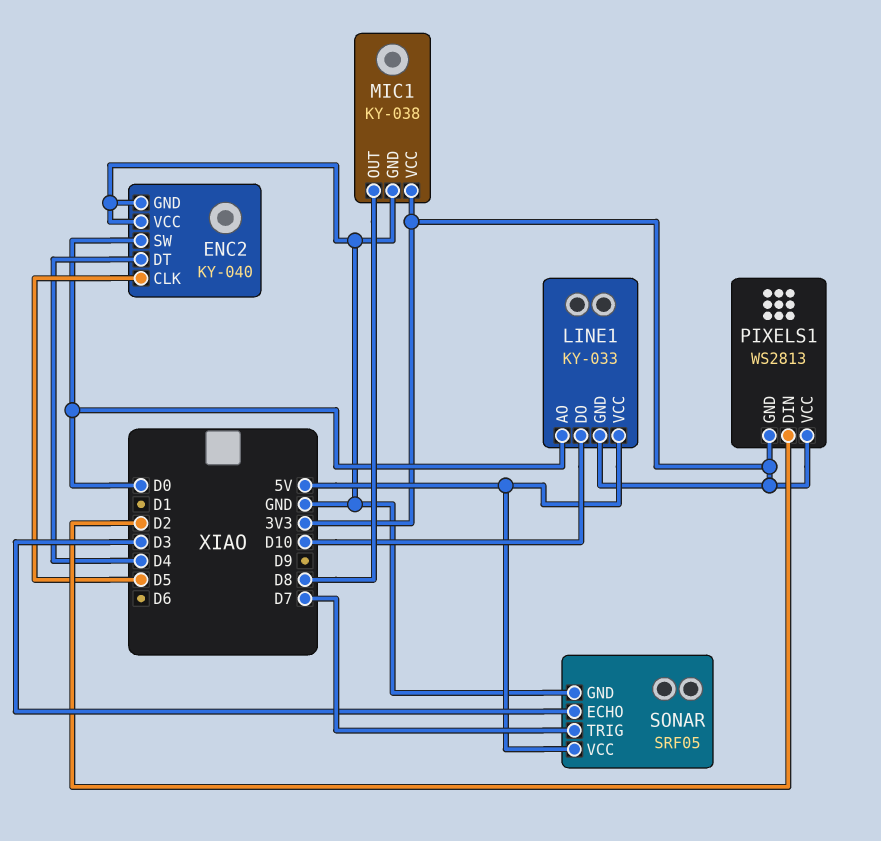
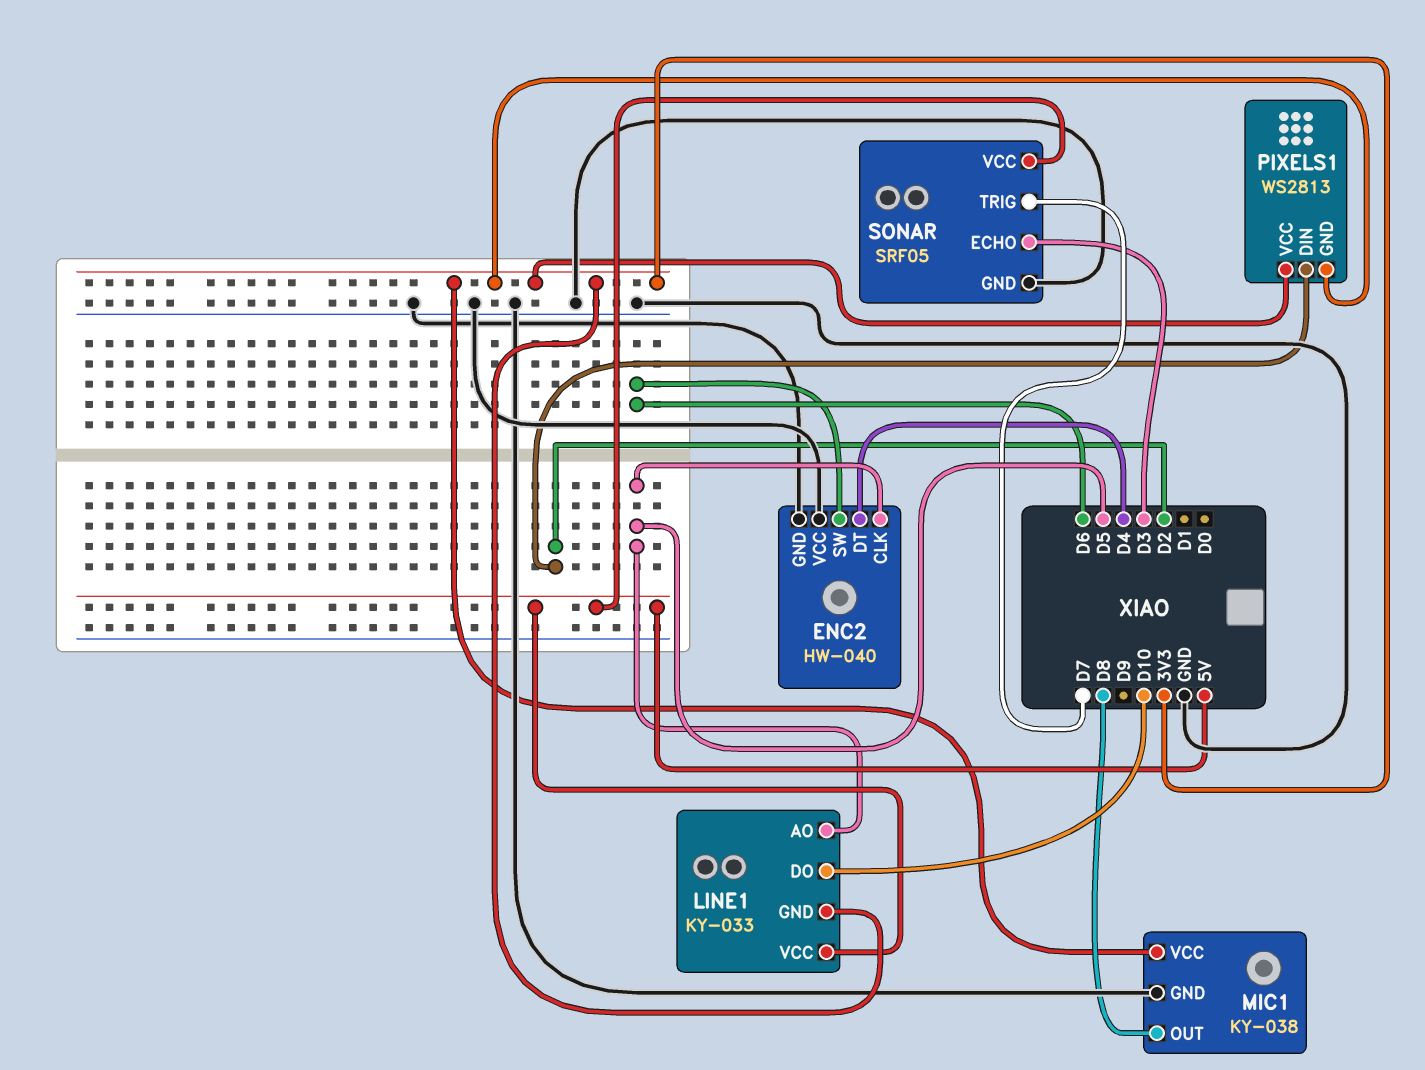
ENC2: KY-040 -> HW-040
ENC2 pin SW: D0 -> D6
LINE1 pin AO: D0 -> D5

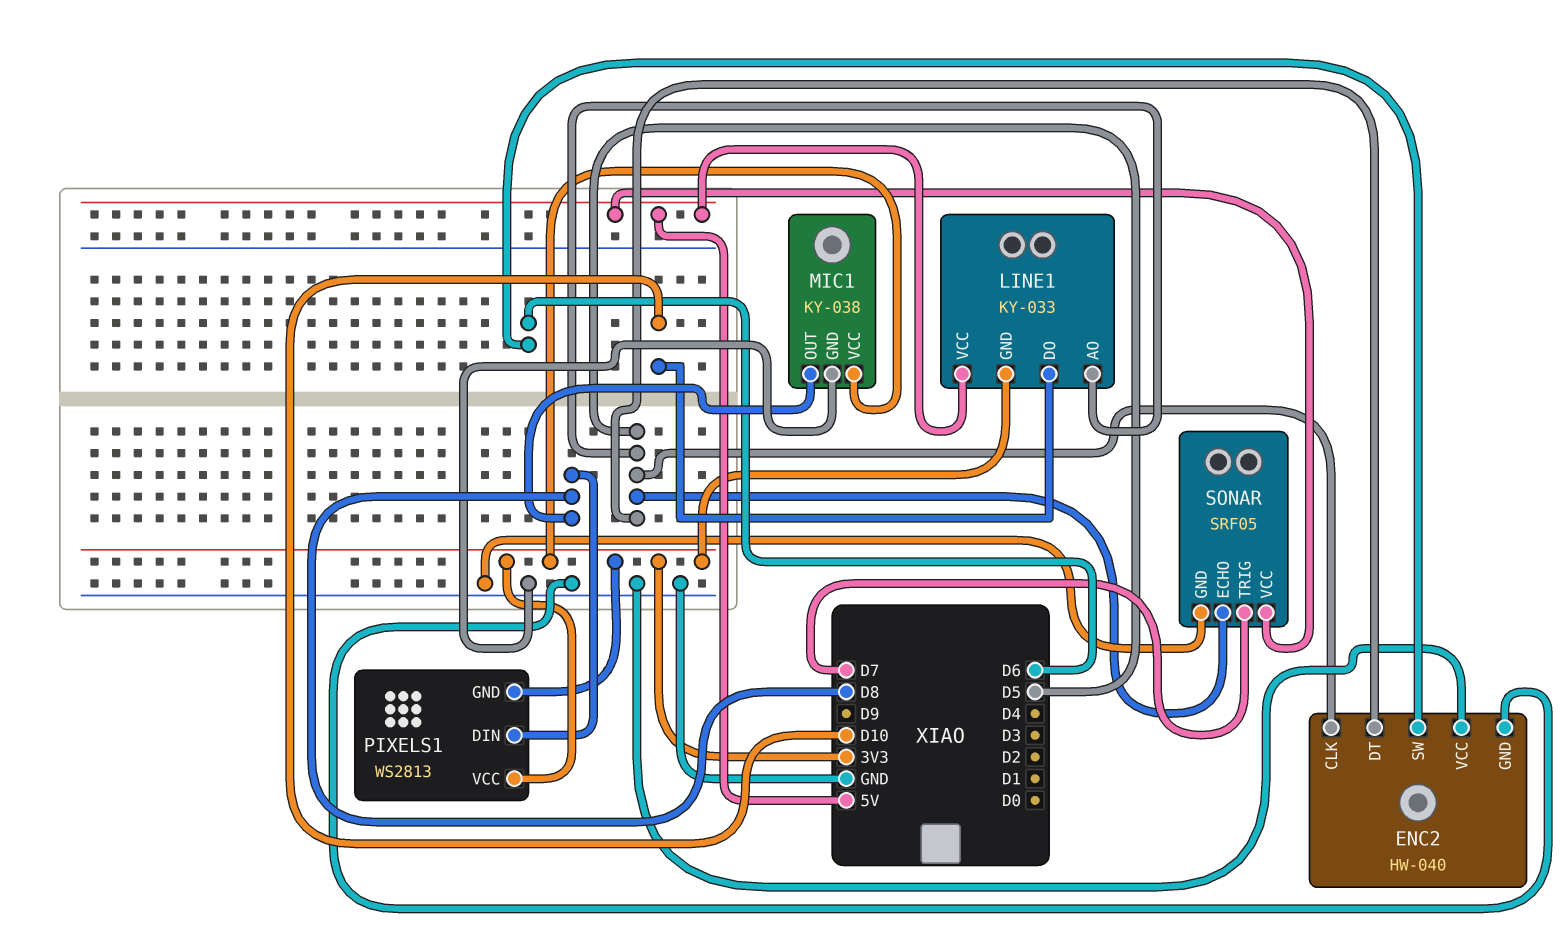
ENC2 pin DT: D4 -> D5
PIXELS1 pin DIN: D2 -> D8
SONAR pin ECHO: D3 -> D5

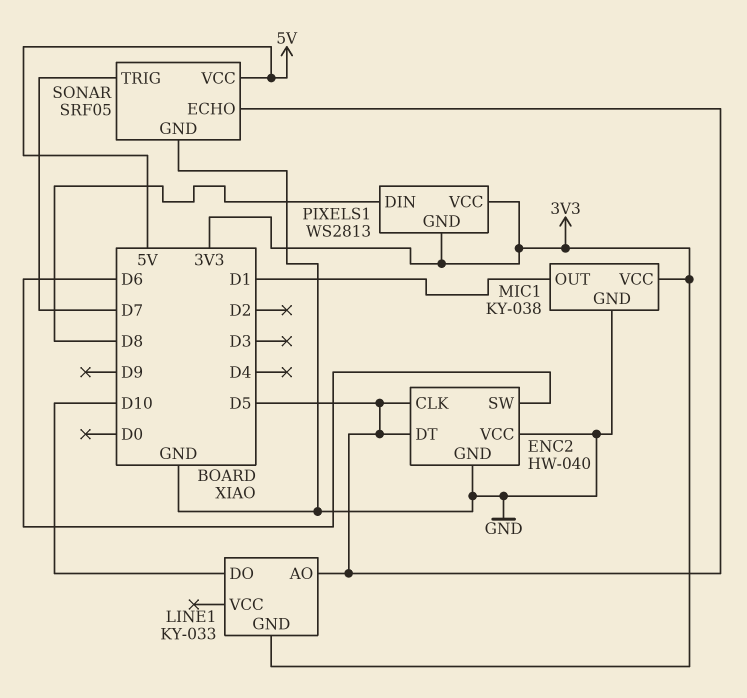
LINE1 pin VCC: 5V -> none
MIC1 pin OUT: D8 -> D1

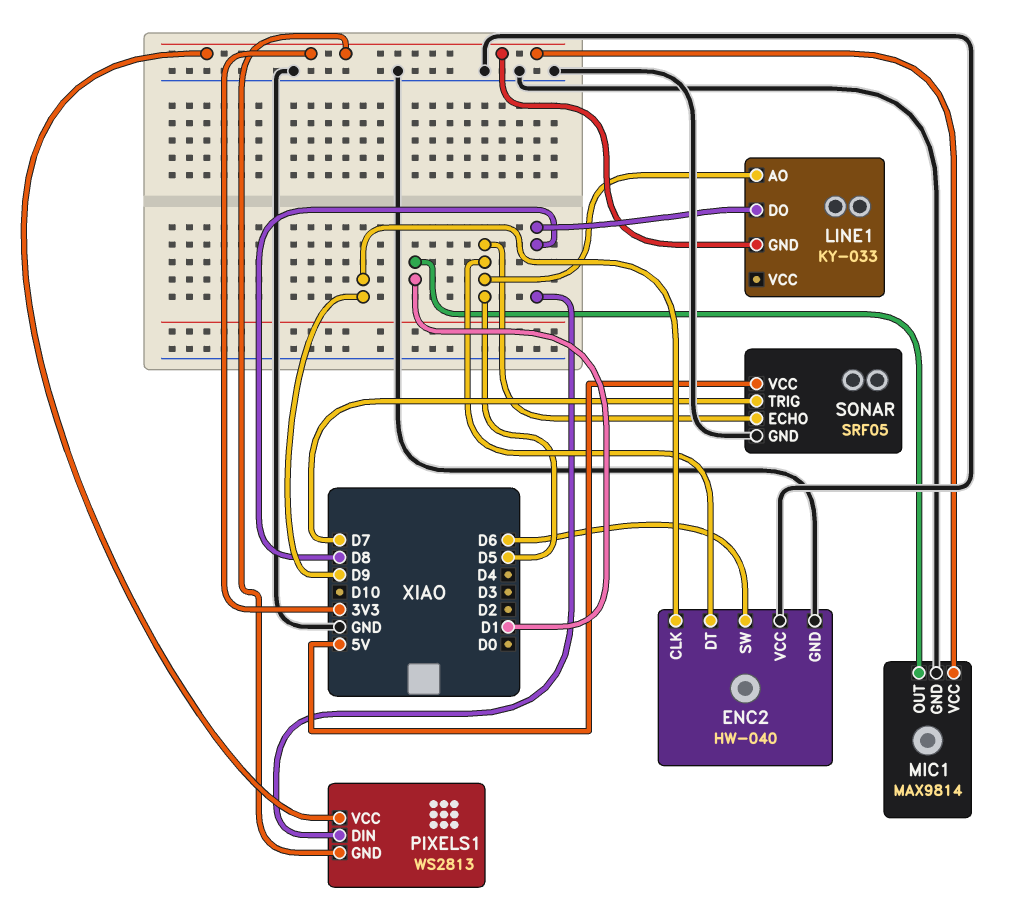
ENC2 pin CLK: D5 -> D9
LINE1 pin DO: D10 -> D8
MIC1: KY-038 -> MAX9814

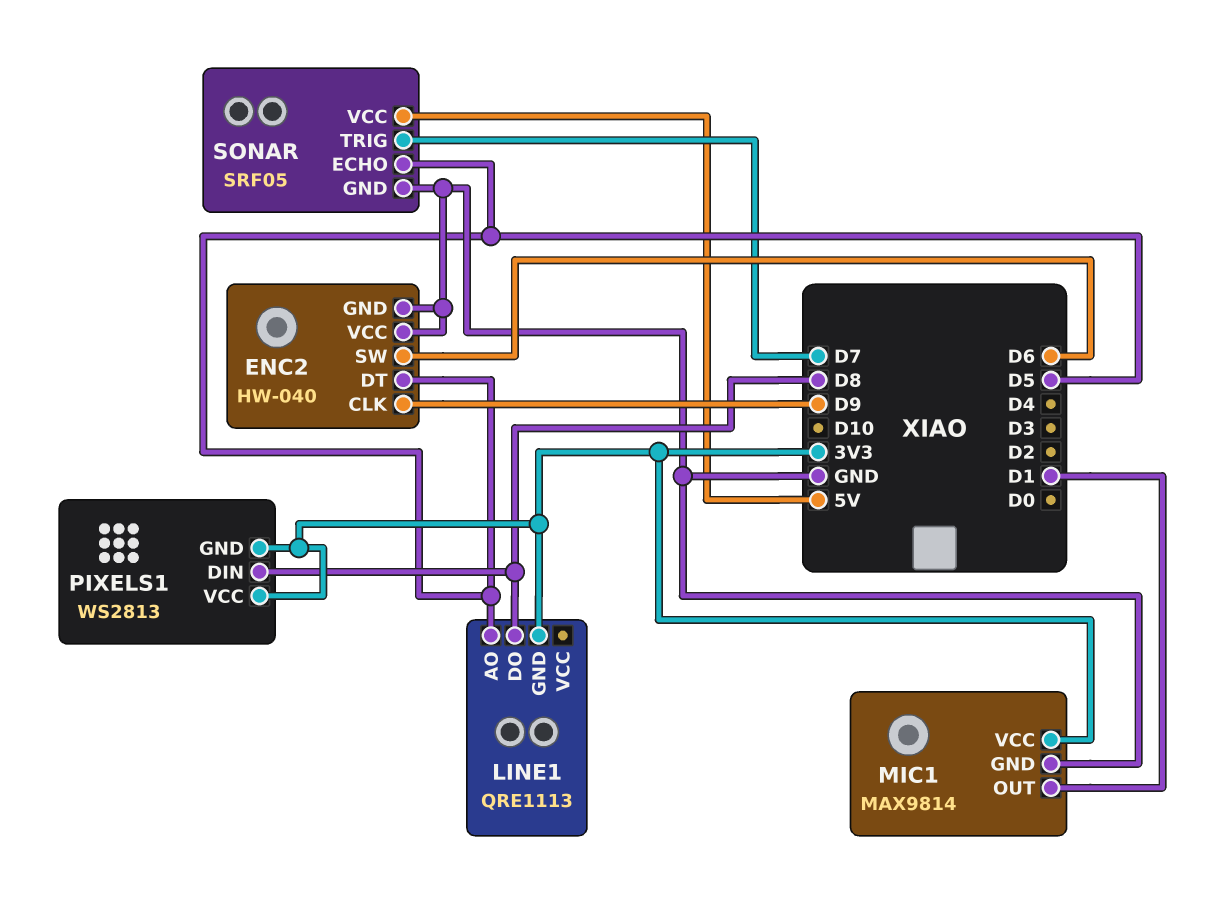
LINE1: KY-033 -> QRE1113

